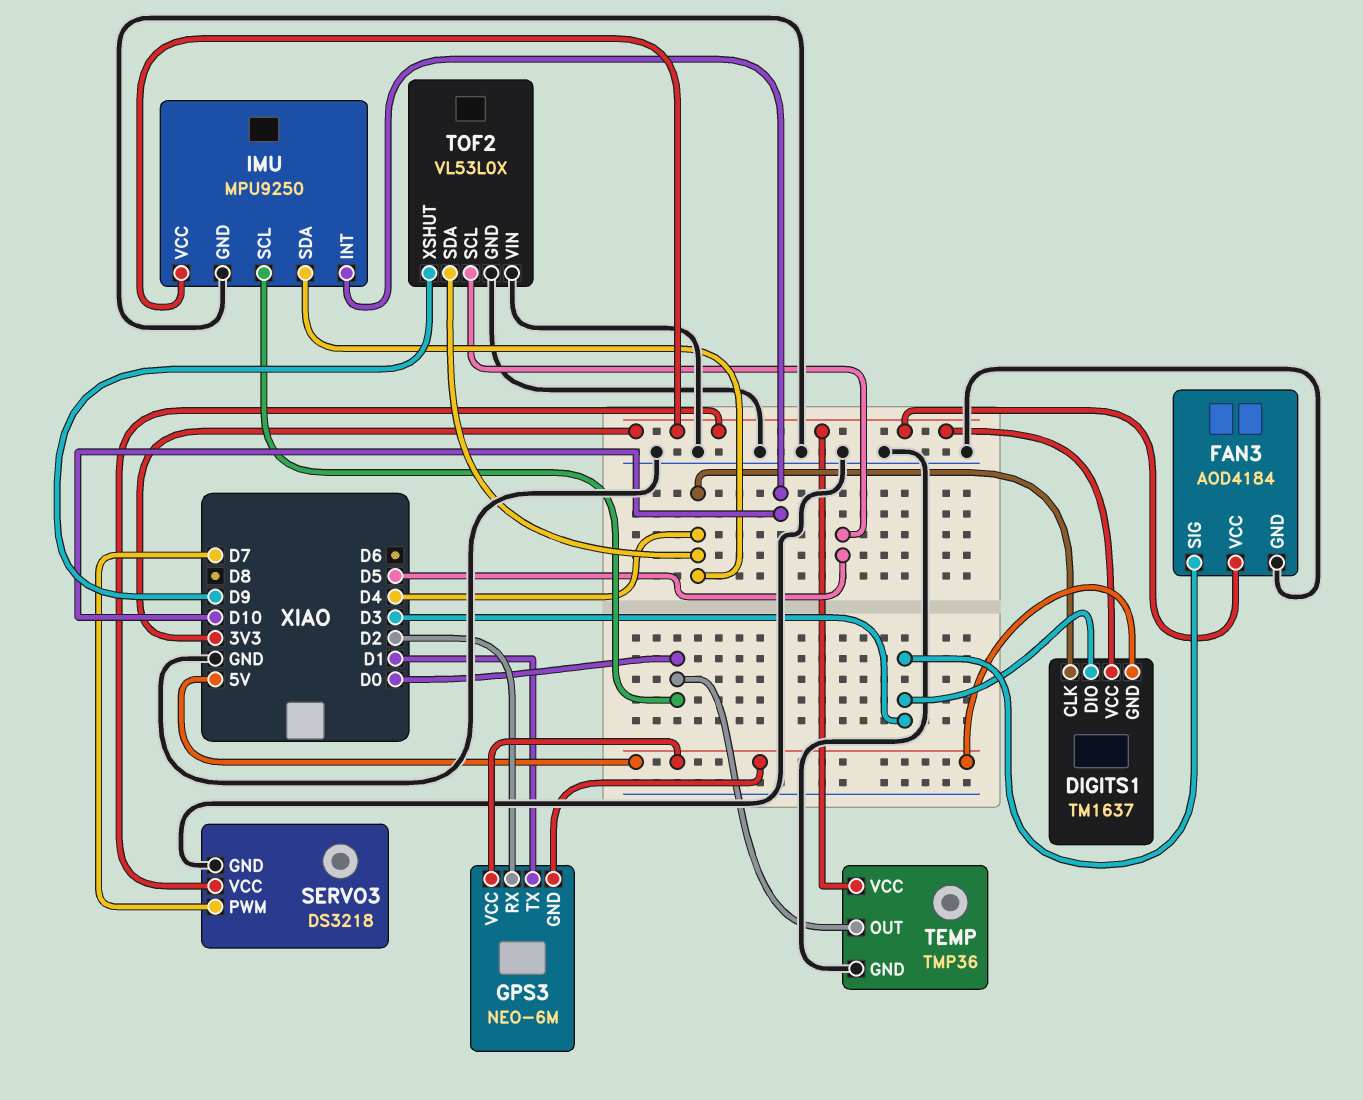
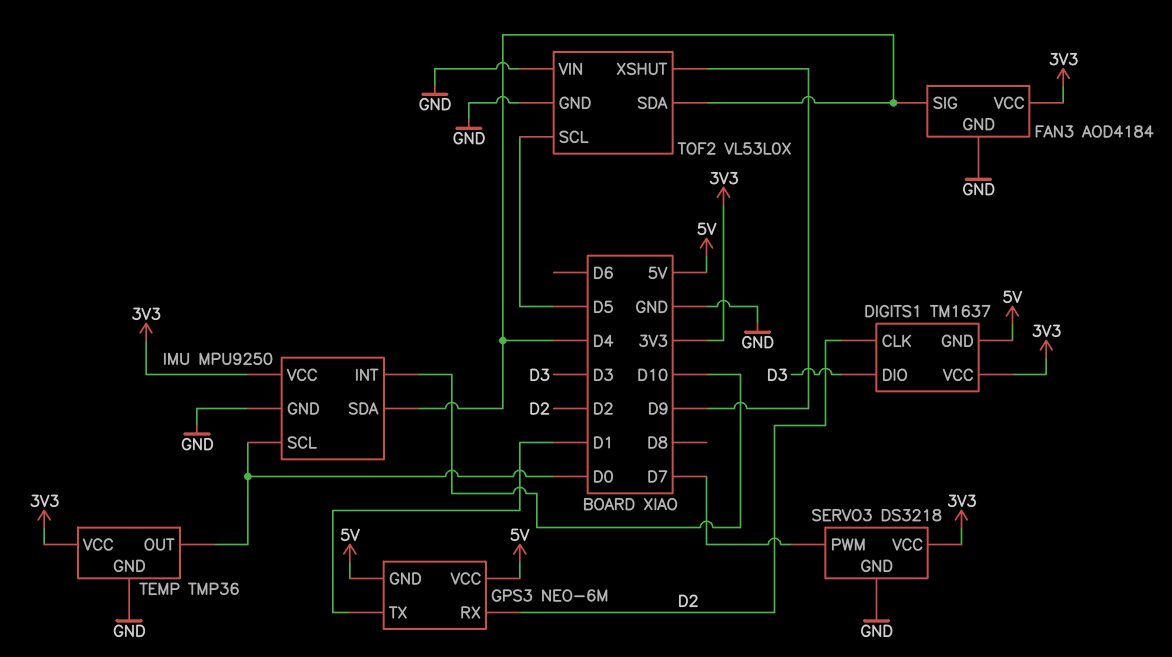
DIGITS1 pin CLK: D4 -> D2
FAN3 pin SIG: D3 -> D4

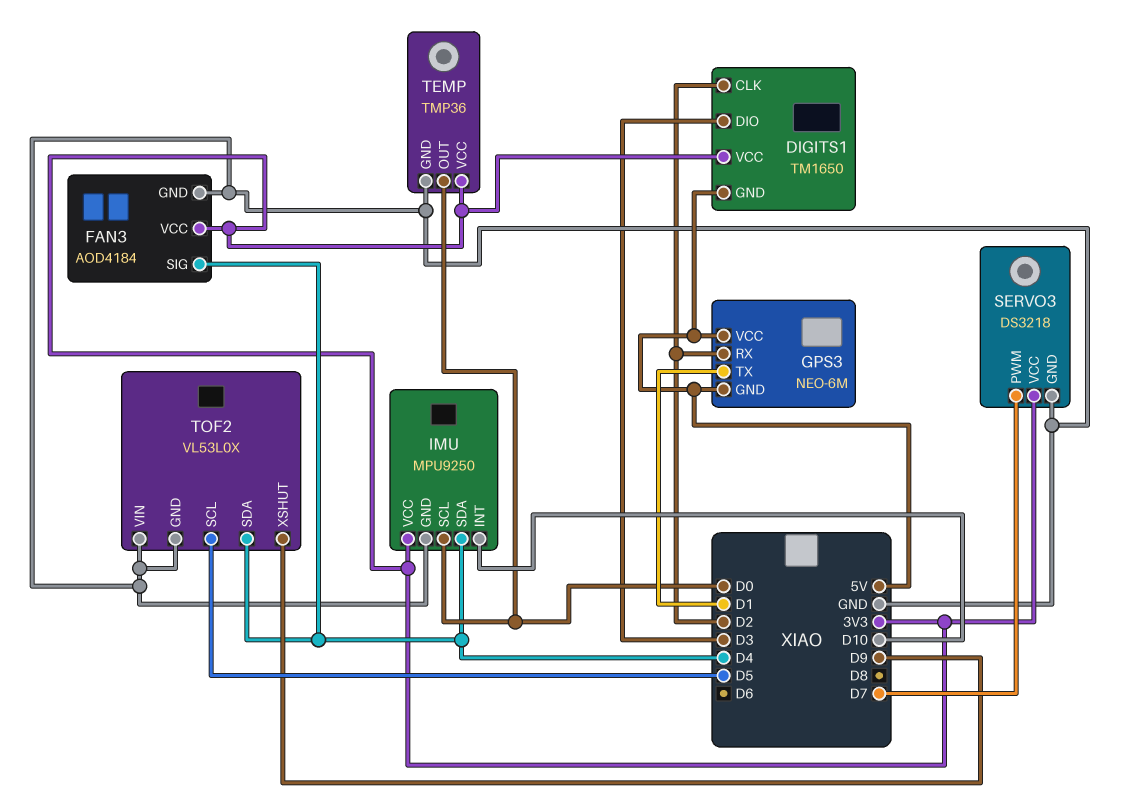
DIGITS1: TM1637 -> TM1650

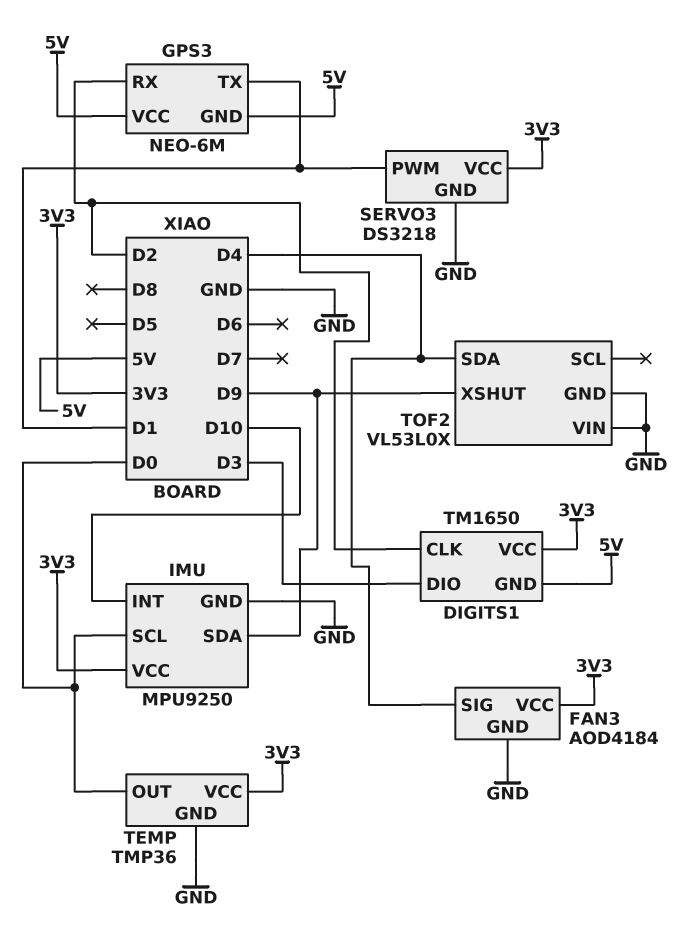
IMU pin SDA: D4 -> D9
SERVO3 pin PWM: D7 -> D1
TOF2 pin SCL: D5 -> none

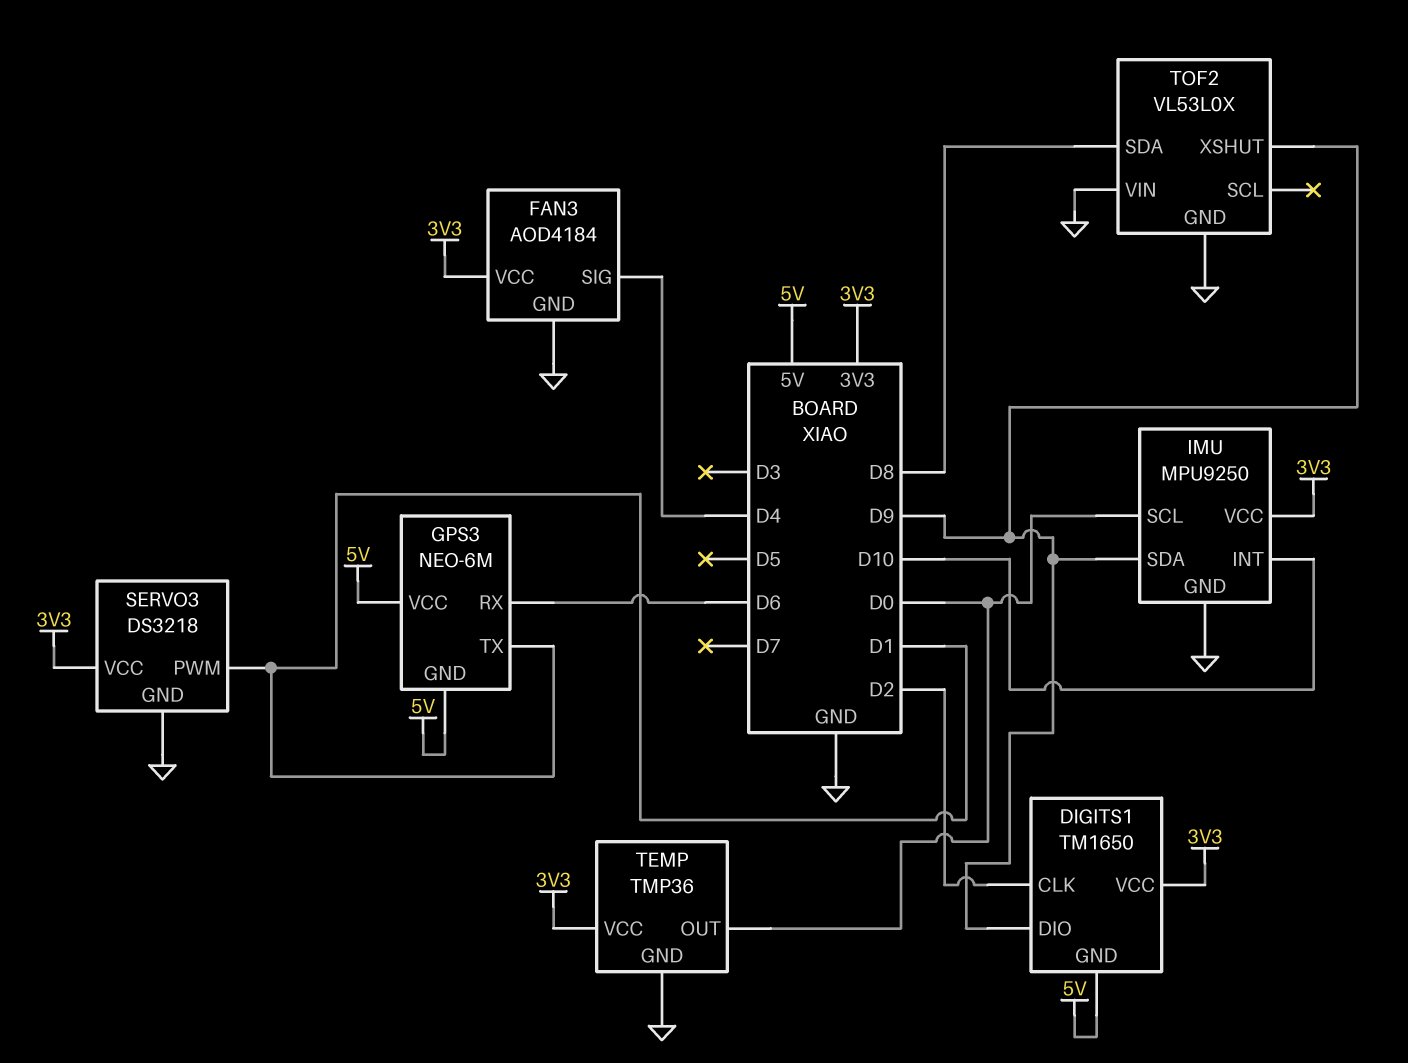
DIGITS1 pin DIO: D3 -> D9
GPS3 pin RX: D2 -> D6
TOF2 pin SDA: D4 -> D8

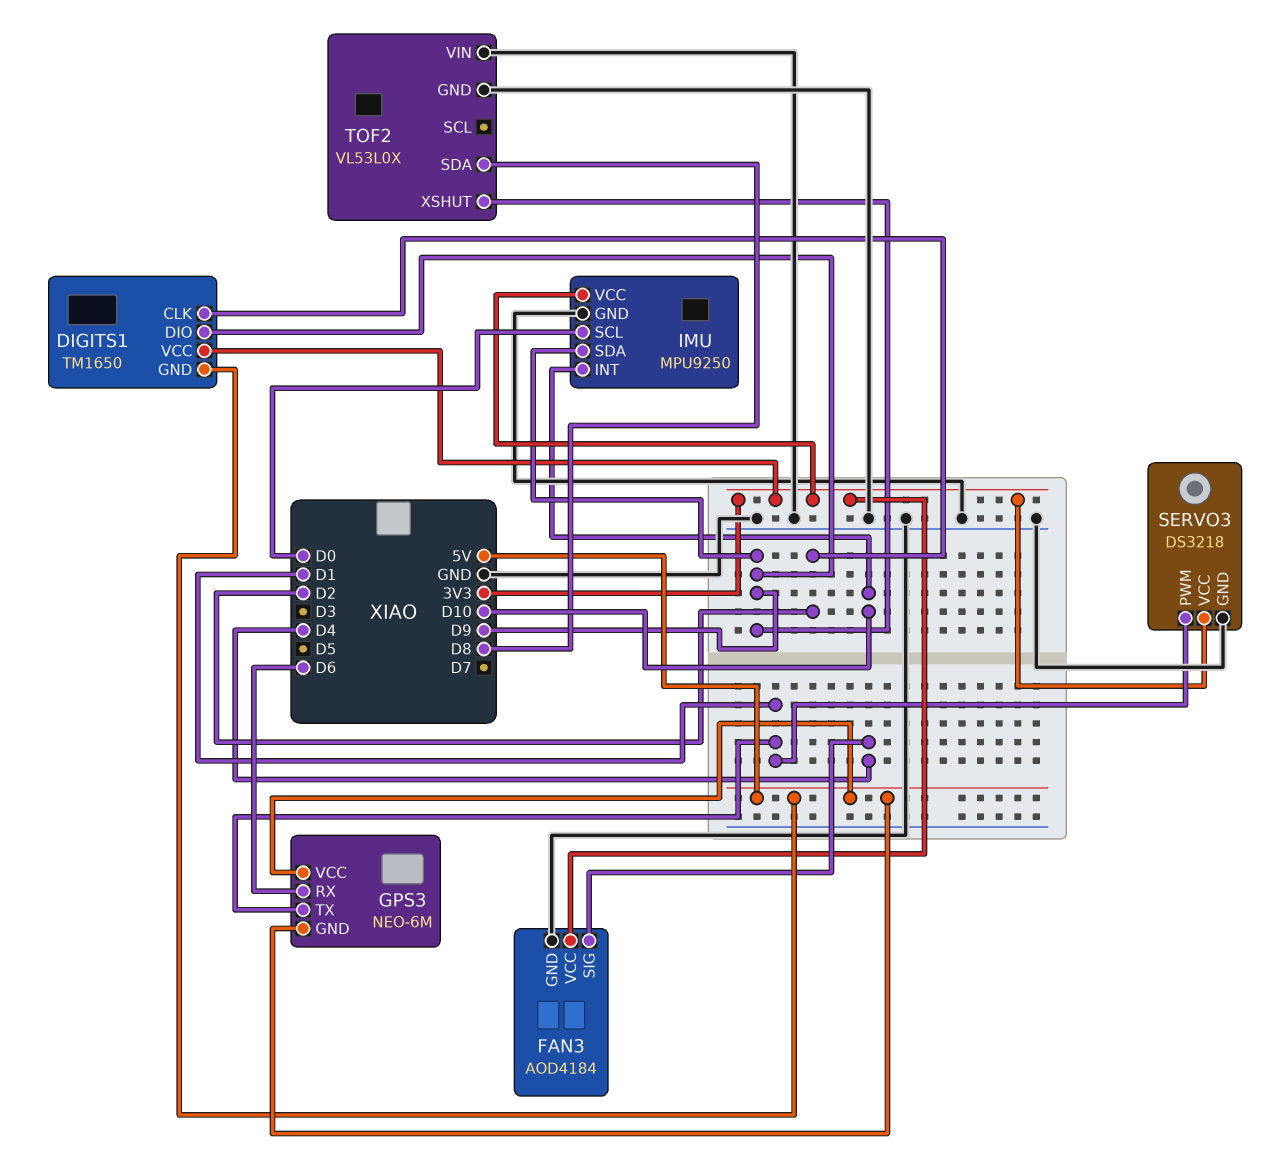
TEMP: TMP36 -> none
TEMP pin GND: GND -> none
TEMP pin OUT: D0 -> none
TEMP pin VCC: 3V3 -> none

